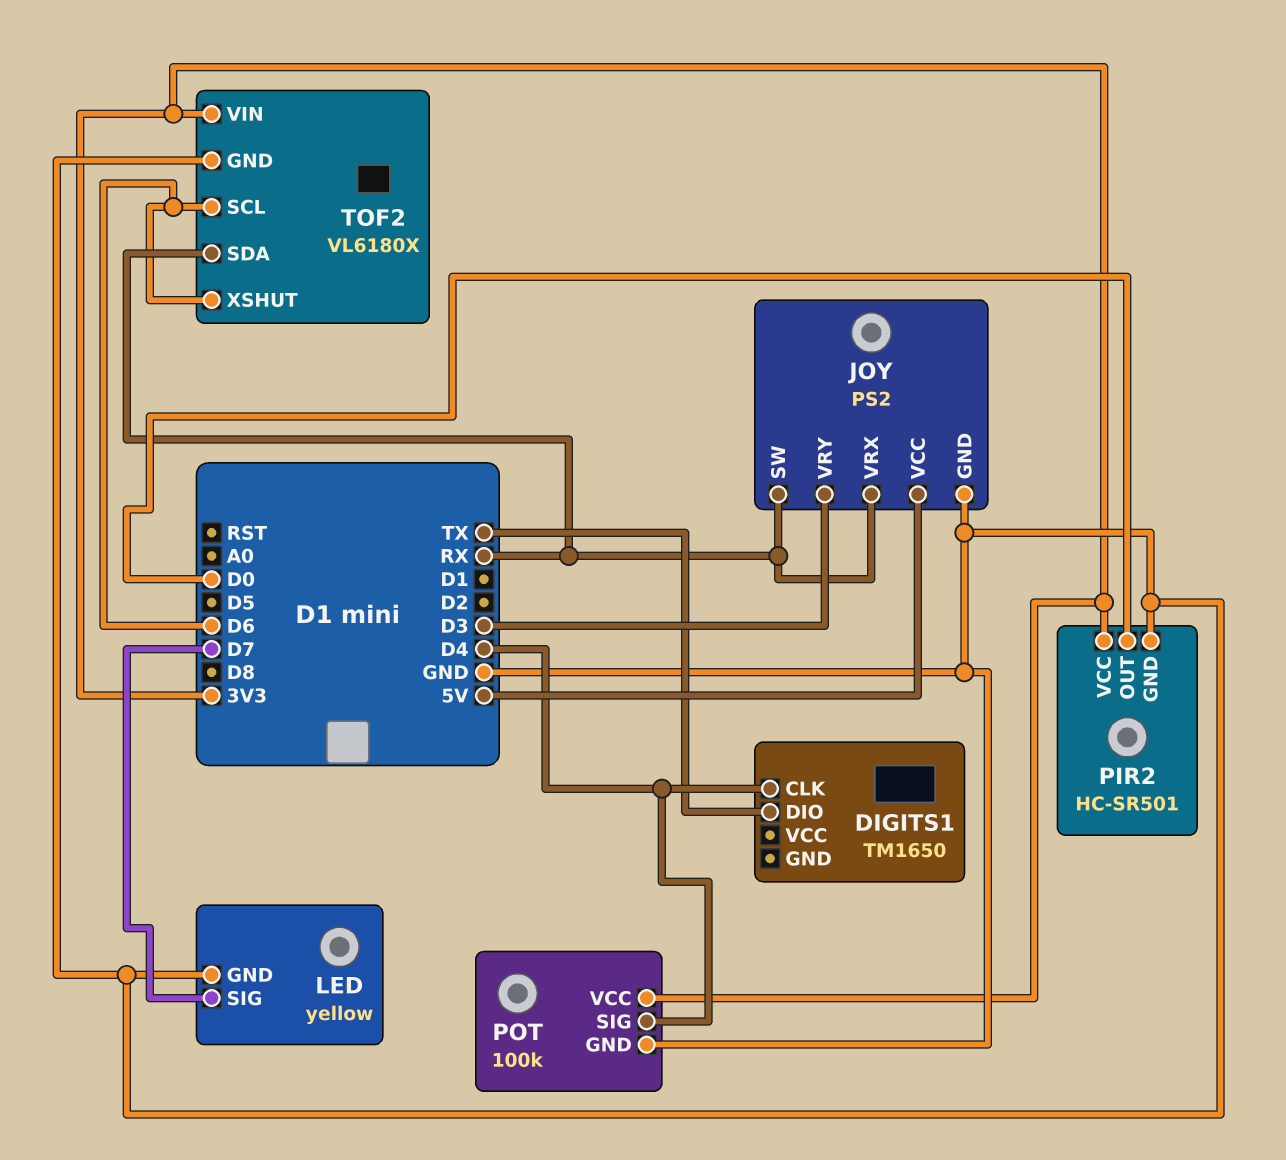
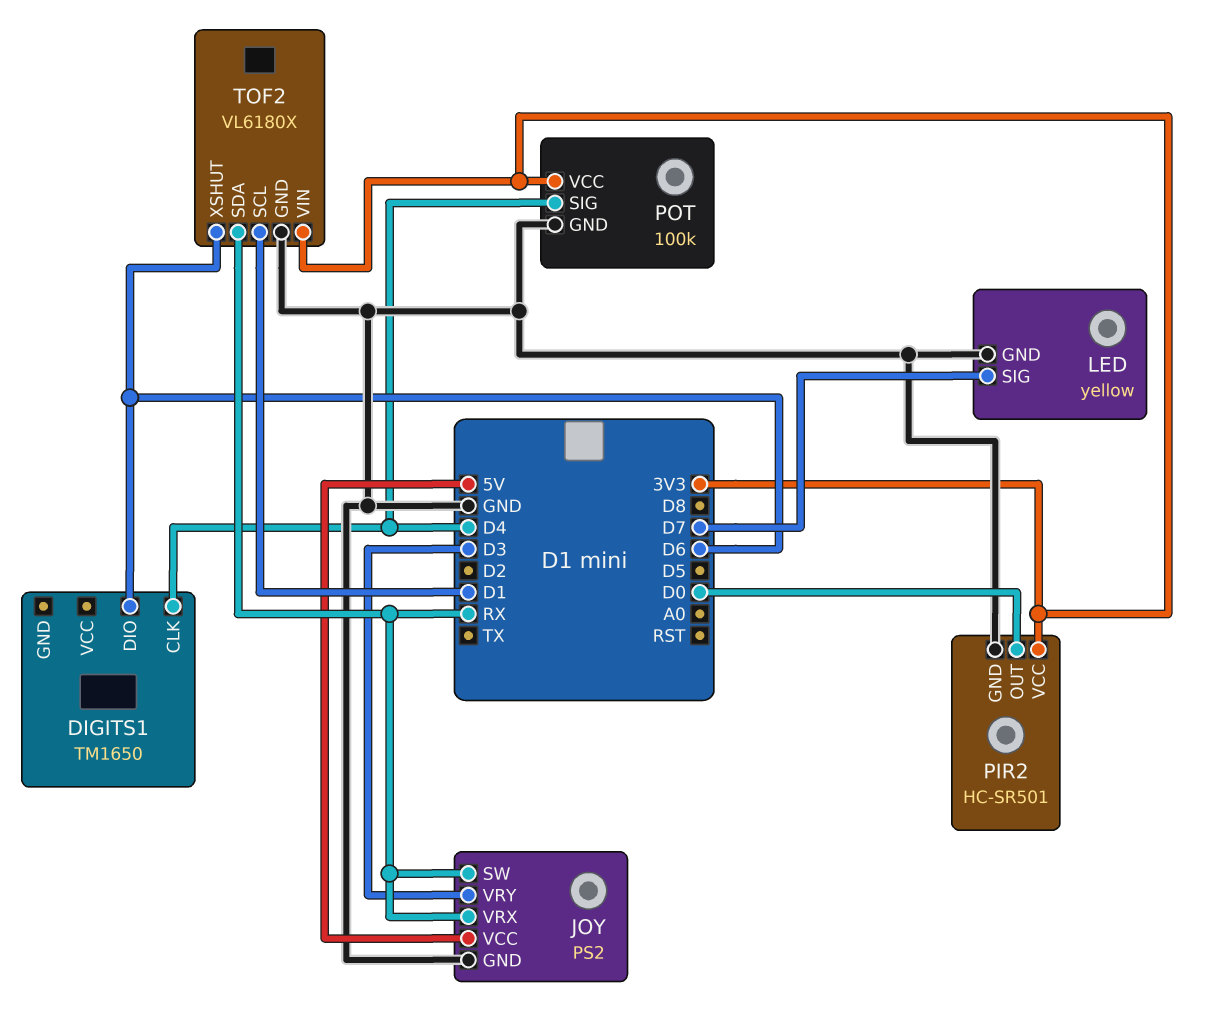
DIGITS1 pin DIO: TX -> D6
TOF2 pin SCL: D6 -> D1

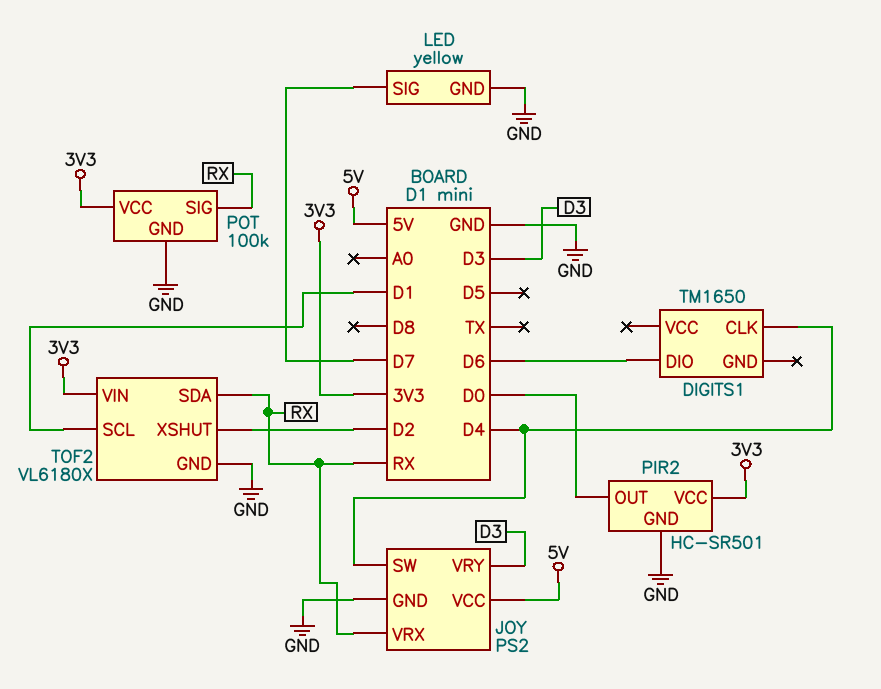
JOY pin SW: RX -> D4
POT pin SIG: D4 -> RX
TOF2 pin XSHUT: D6 -> D2

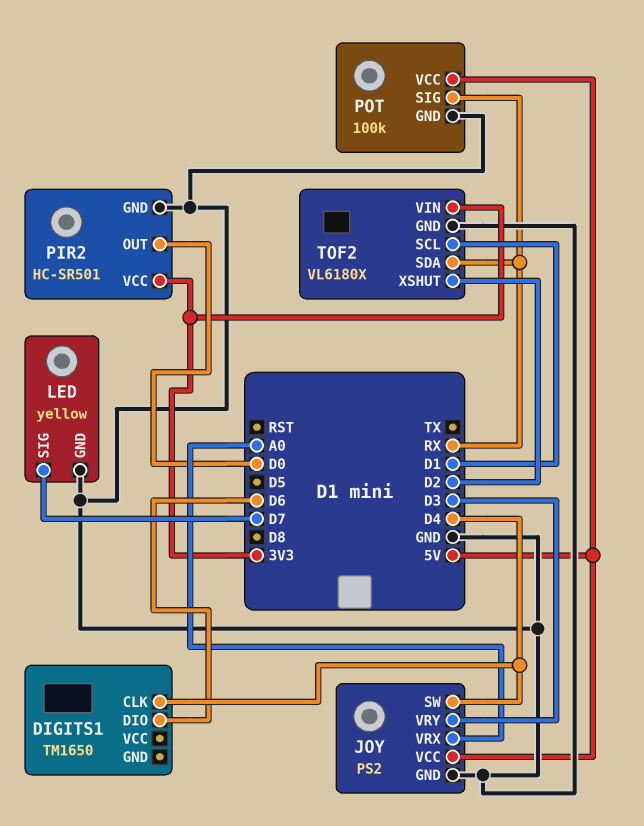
JOY pin VRX: RX -> A0
POT pin VCC: 3V3 -> 5V

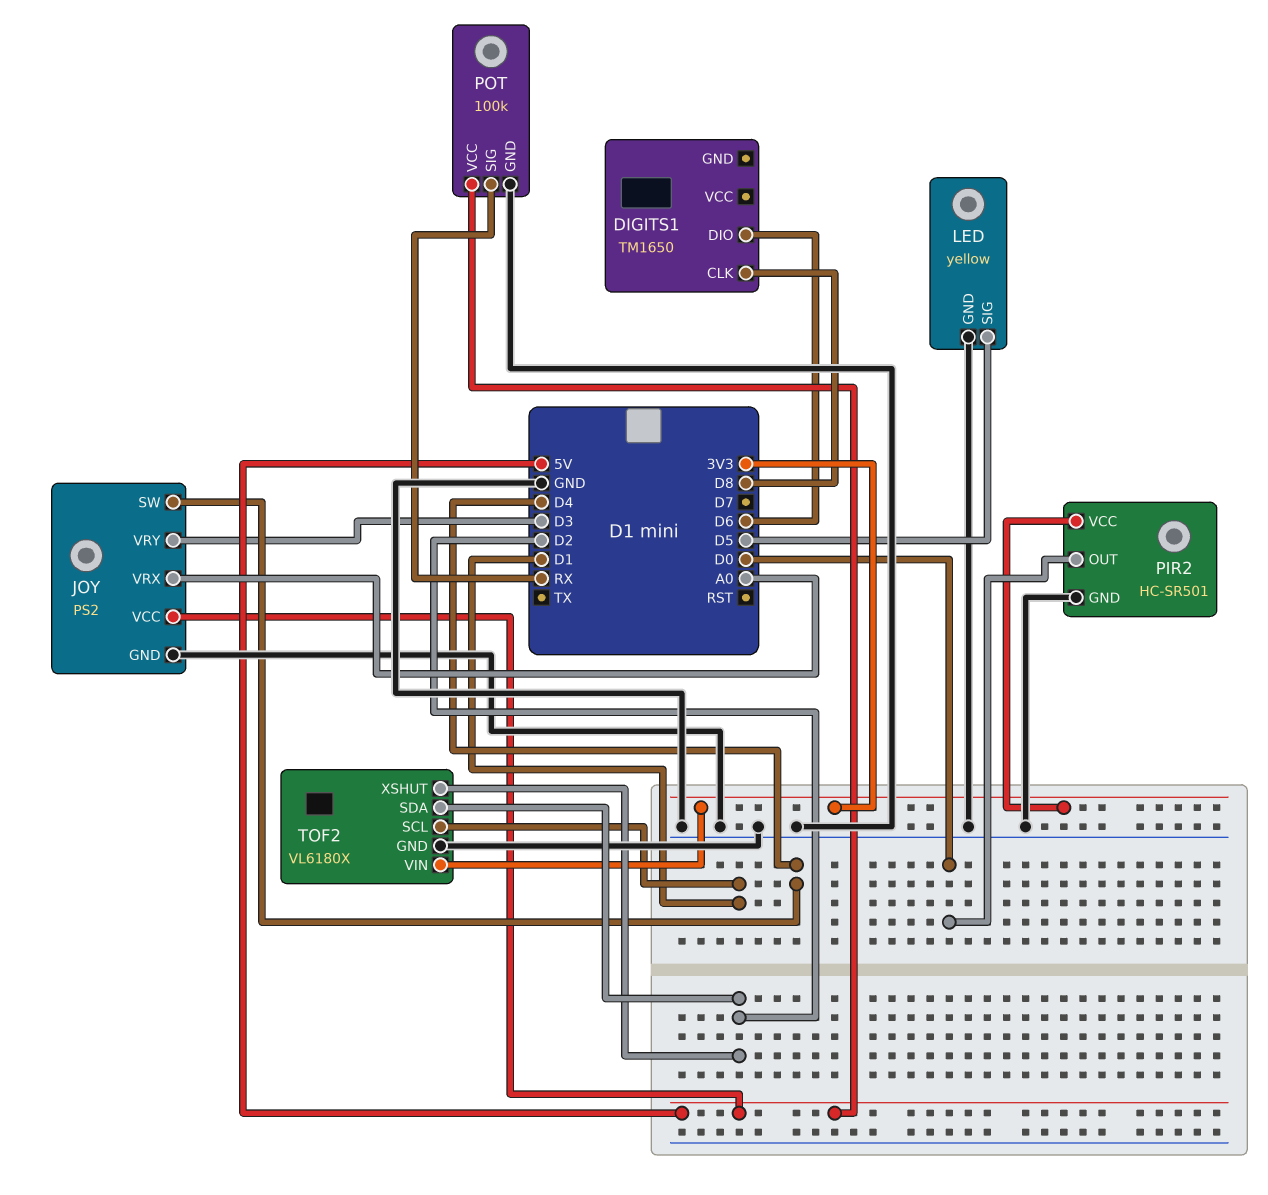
DIGITS1 pin CLK: D4 -> D8
LED pin SIG: D7 -> D5
TOF2 pin SDA: RX -> D2

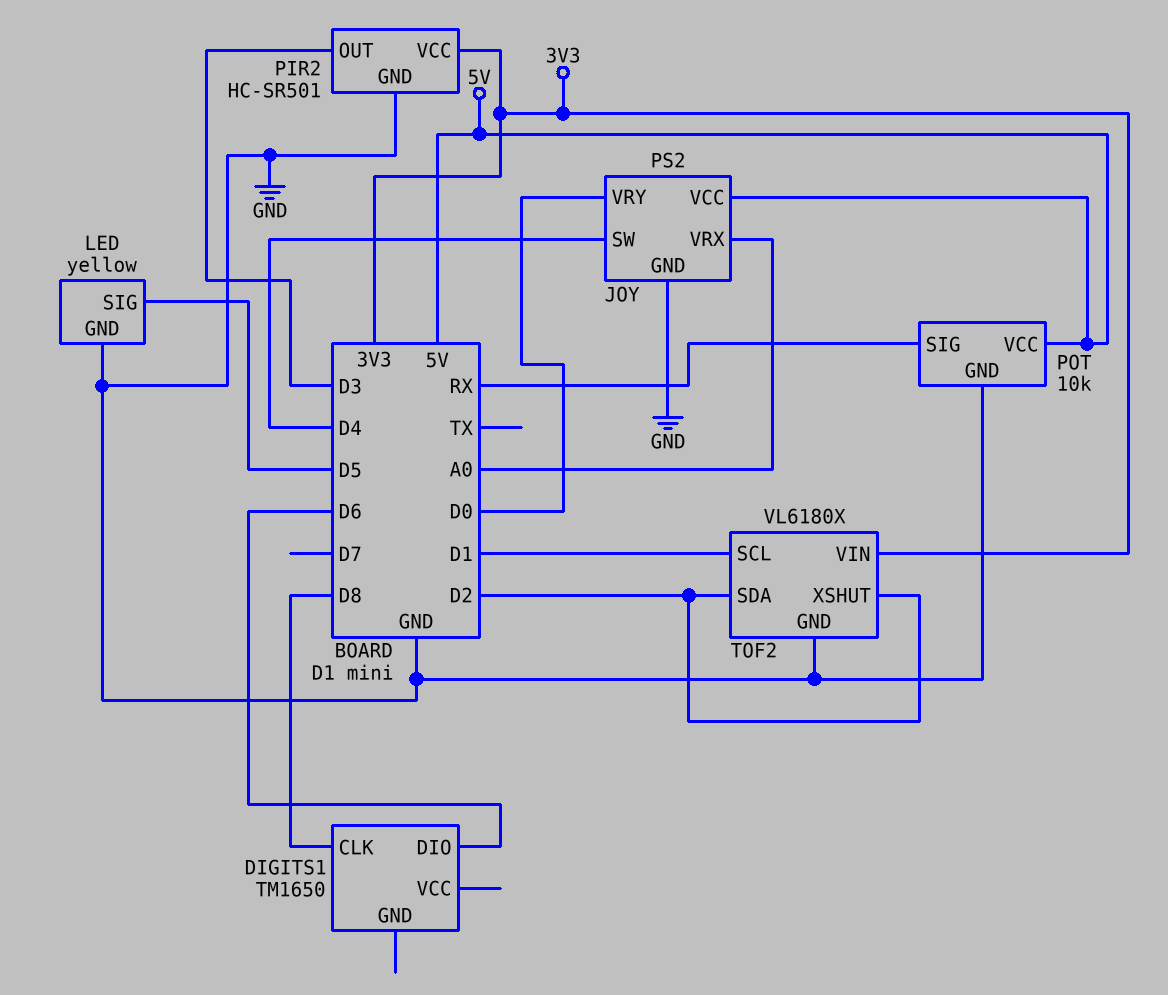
JOY pin VRY: D3 -> D0
PIR2 pin OUT: D0 -> D3
POT: 100k -> 10k

